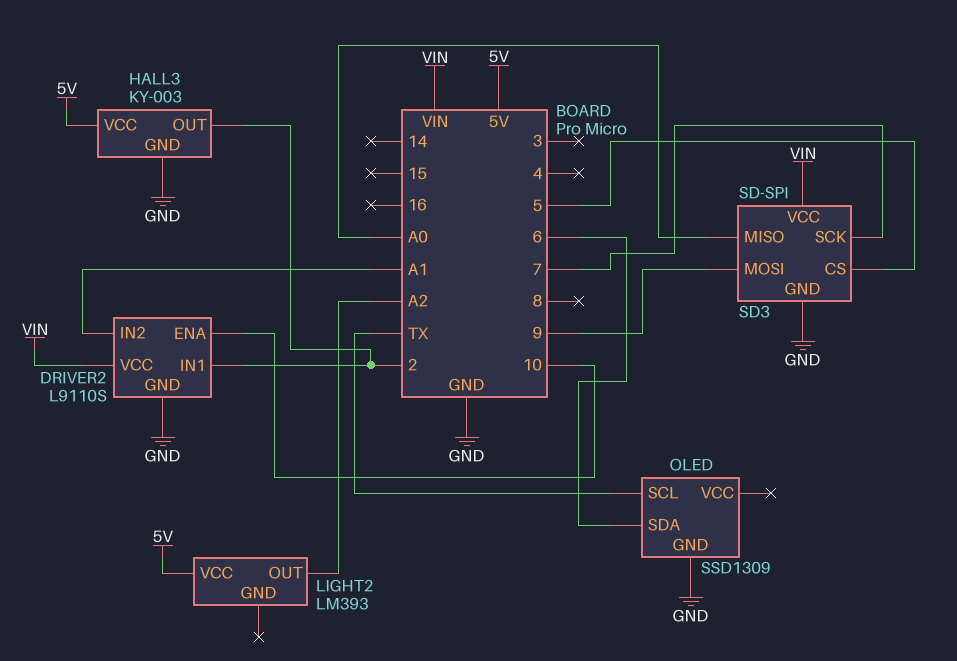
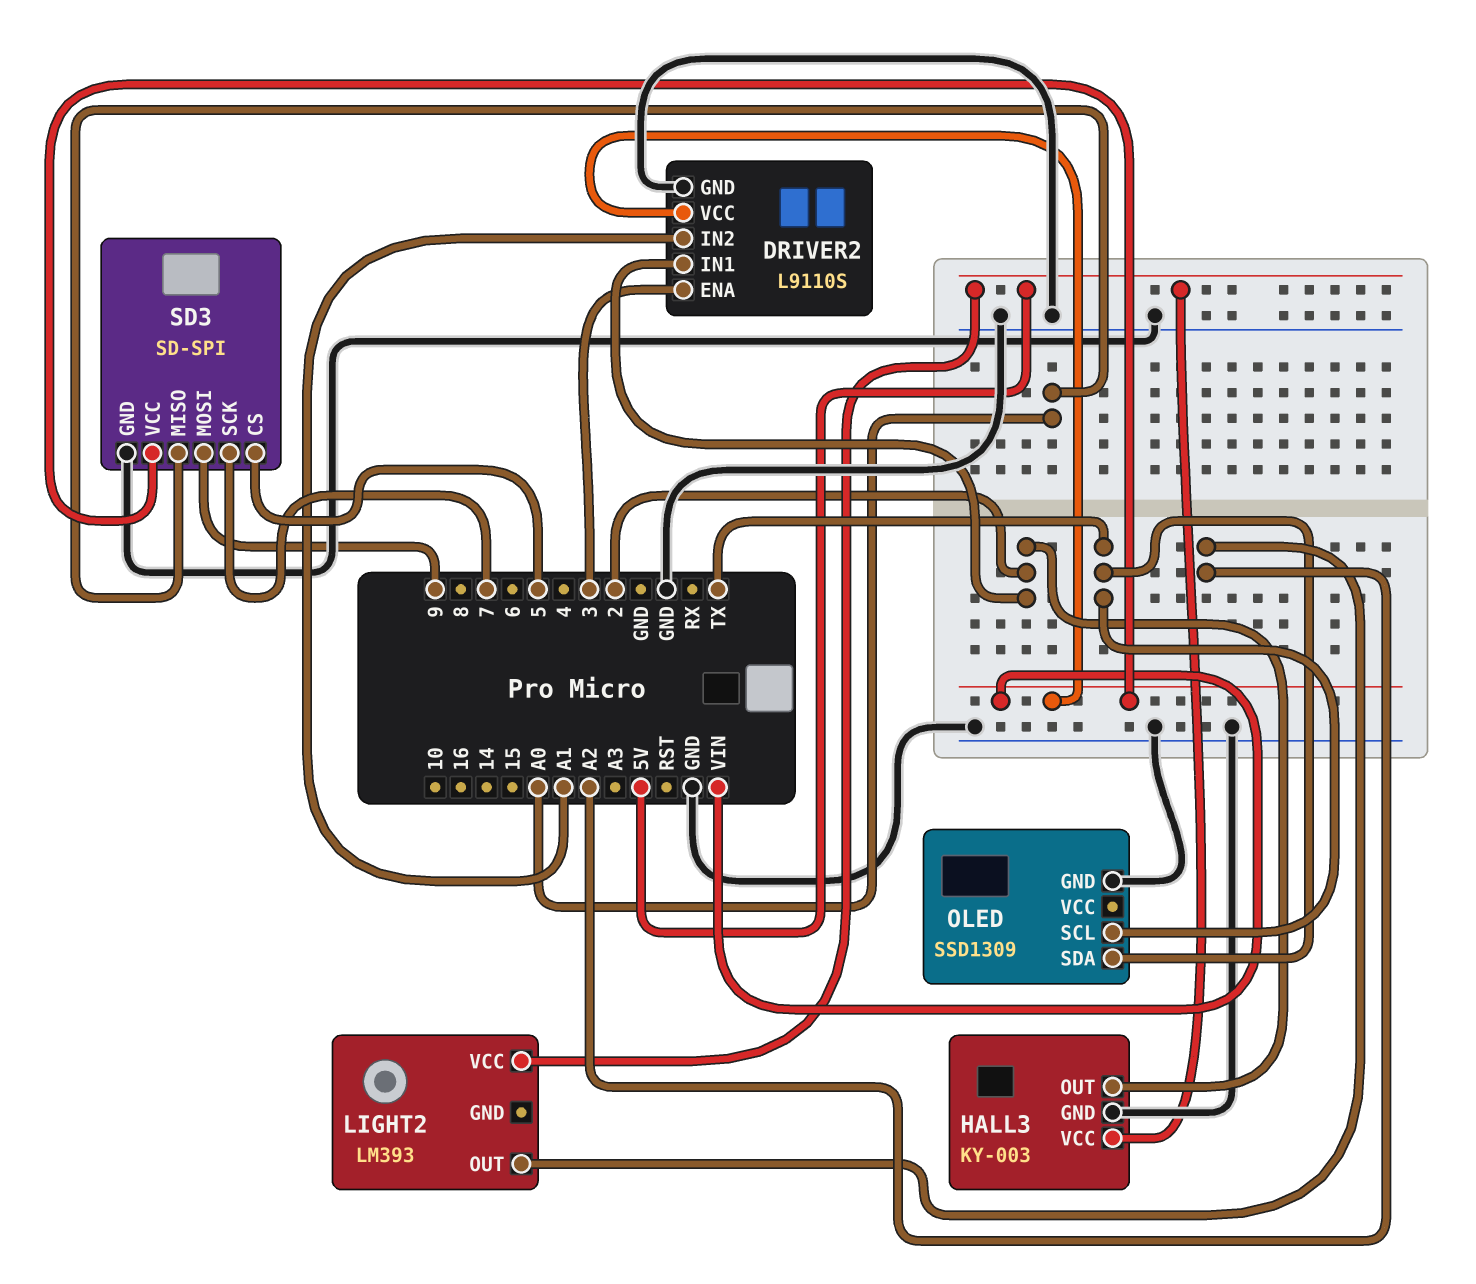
DRIVER2 pin ENA: 10 -> 3
OLED pin SDA: 6 -> TX

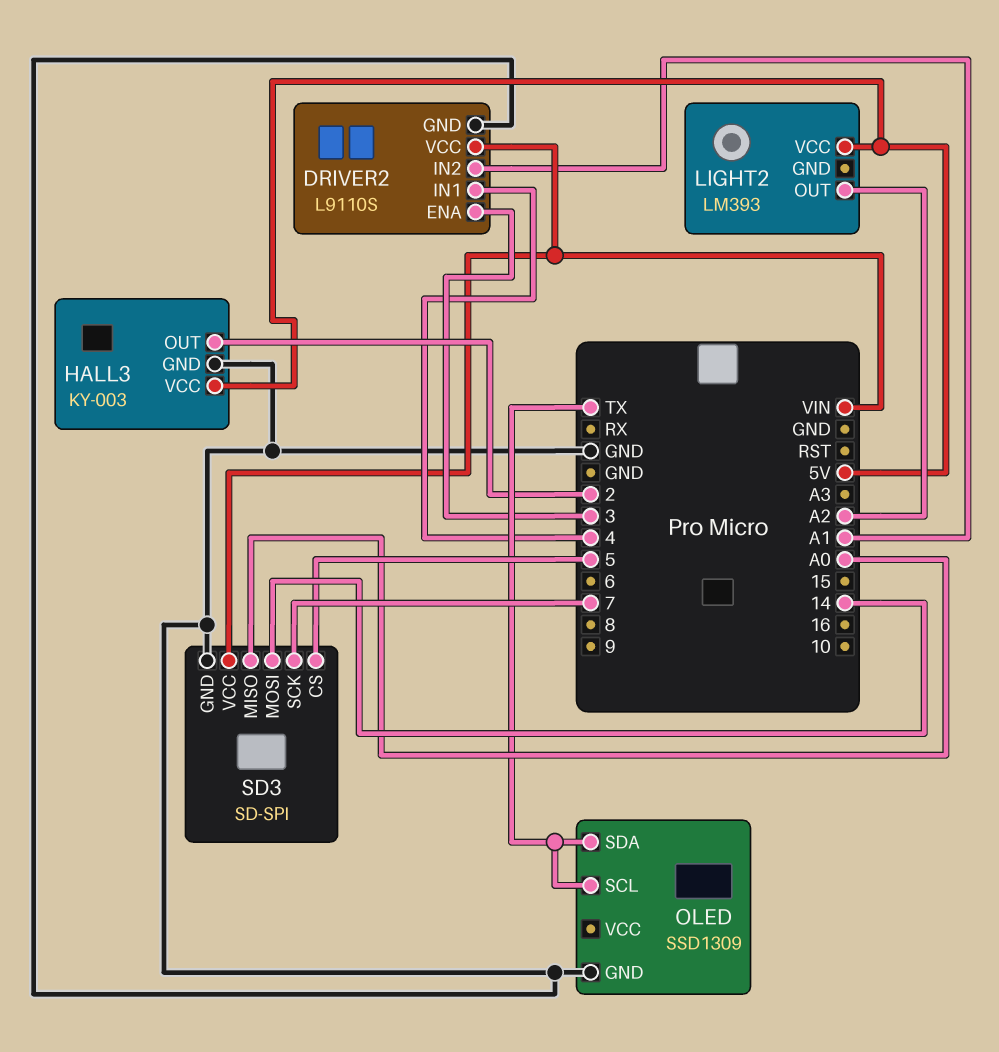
DRIVER2 pin IN1: 2 -> 4
SD3 pin MOSI: 9 -> 14

